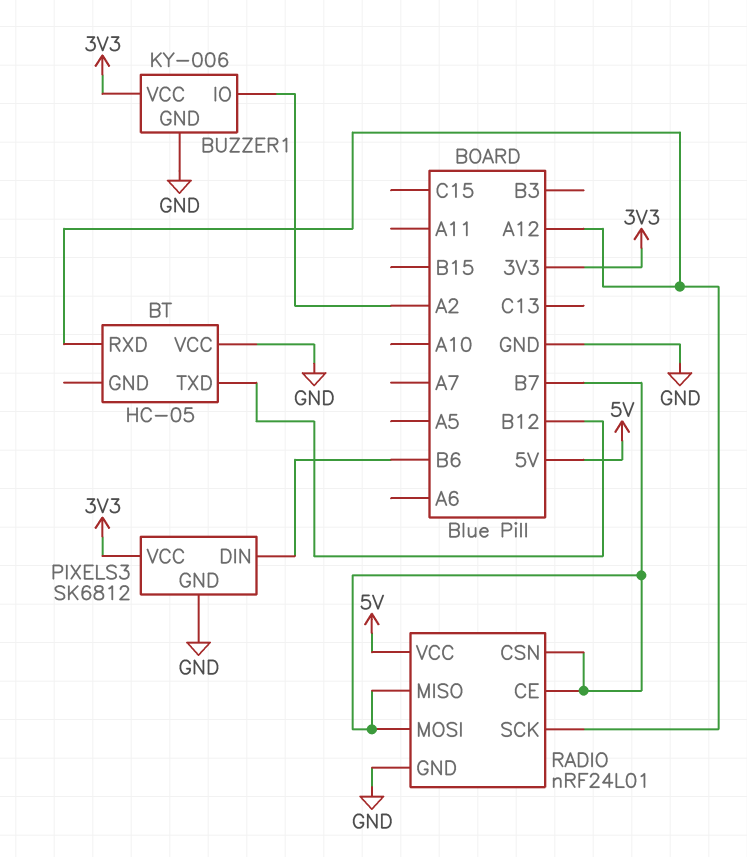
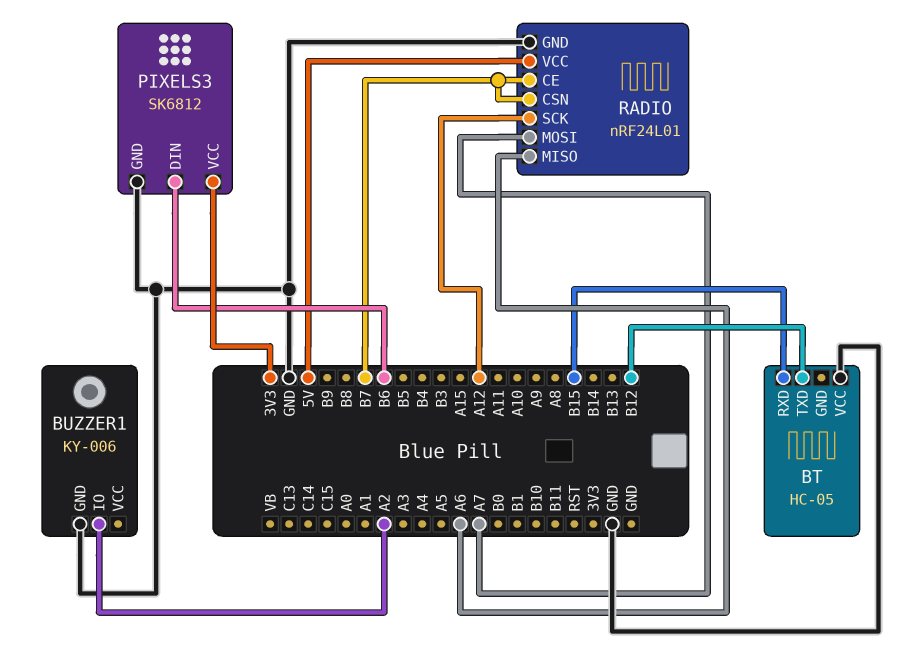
BT pin RXD: A12 -> B15
BUZZER1 pin VCC: 3V3 -> none
RADIO pin MISO: B7 -> A6
RADIO pin MOSI: B7 -> A7

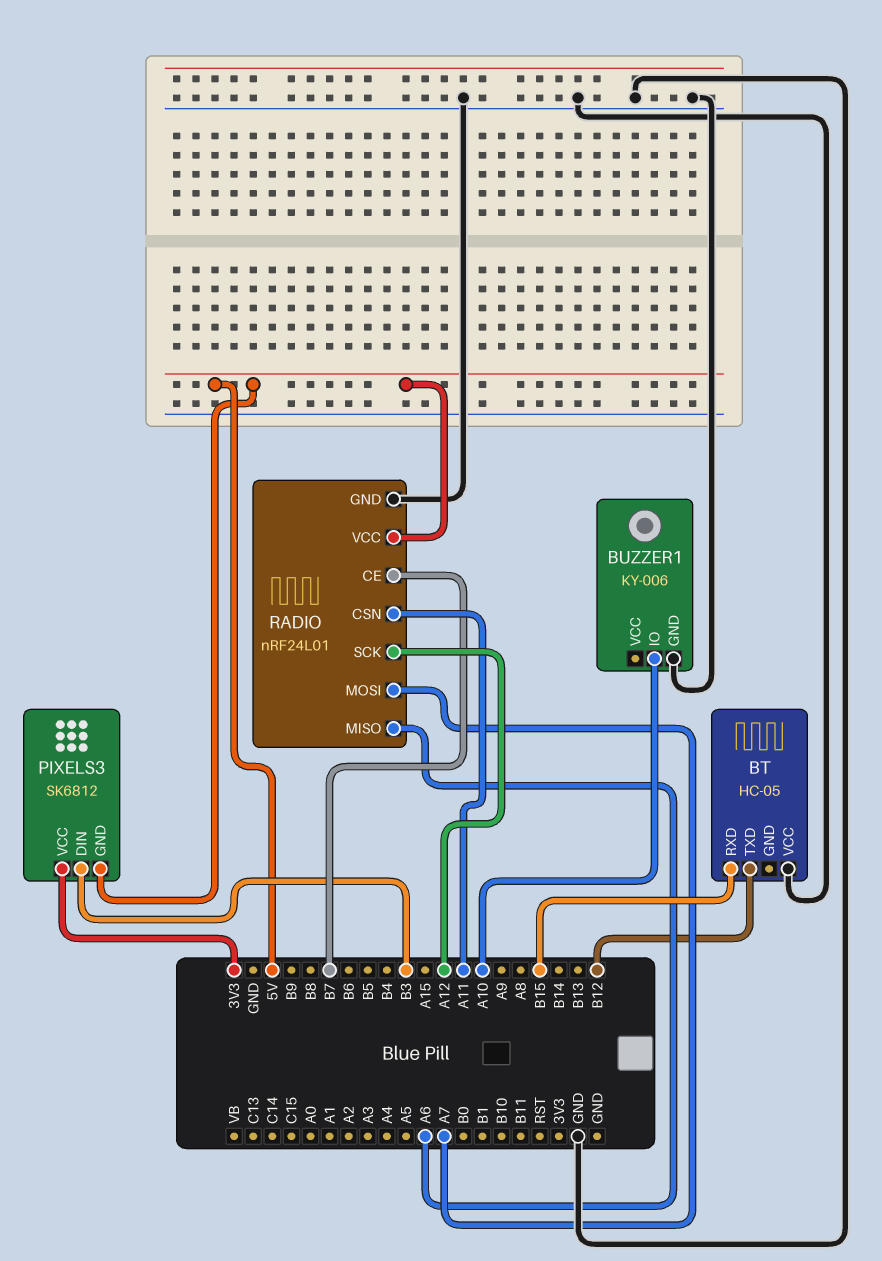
BUZZER1 pin IO: A2 -> A10
PIXELS3 pin DIN: B6 -> B3
PIXELS3 pin GND: GND -> 5V
RADIO pin CSN: B7 -> A11

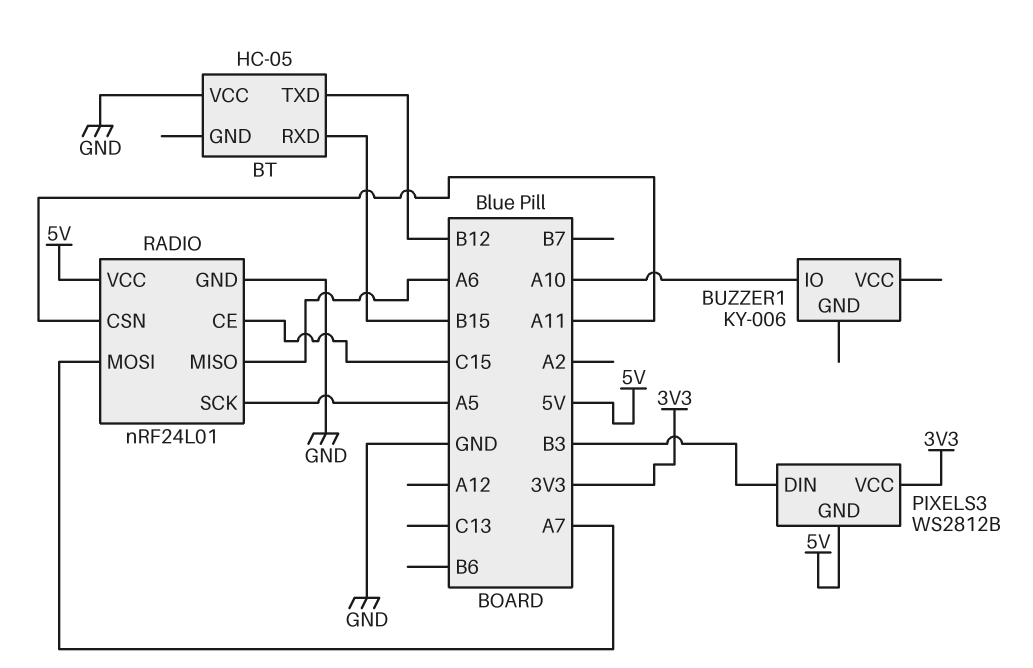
BUZZER1 pin GND: GND -> none
PIXELS3: SK6812 -> WS2812B
RADIO pin CE: B7 -> C15
RADIO pin SCK: A12 -> A5

